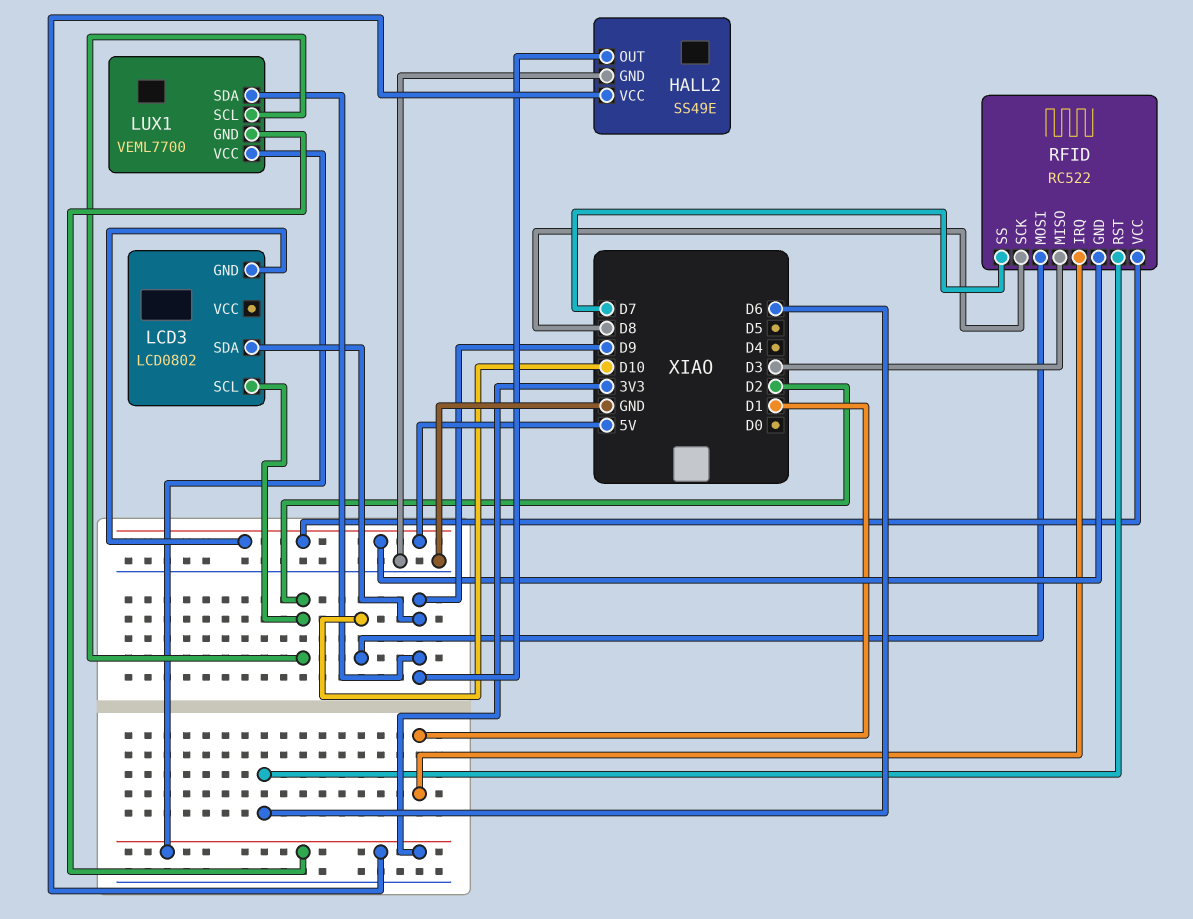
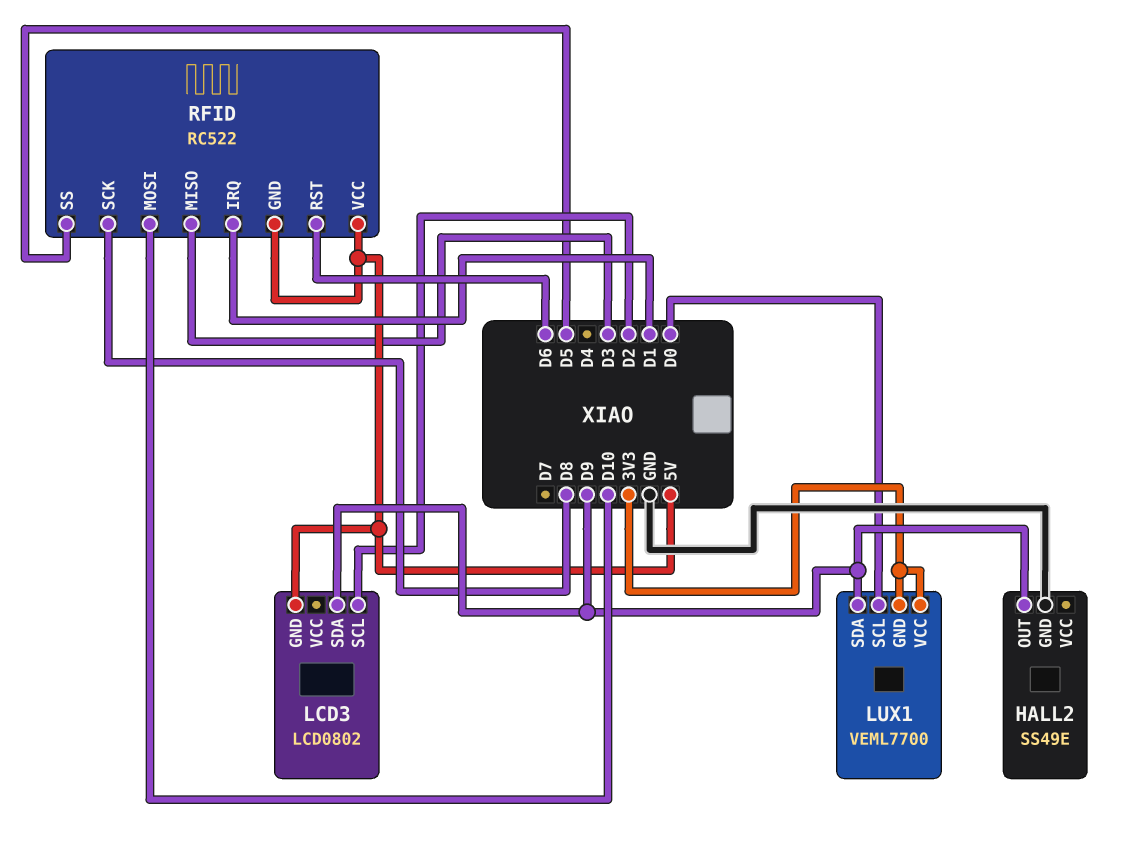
HALL2 pin VCC: 3V3 -> none
LUX1 pin SCL: D2 -> D0
RFID pin SS: D7 -> D5

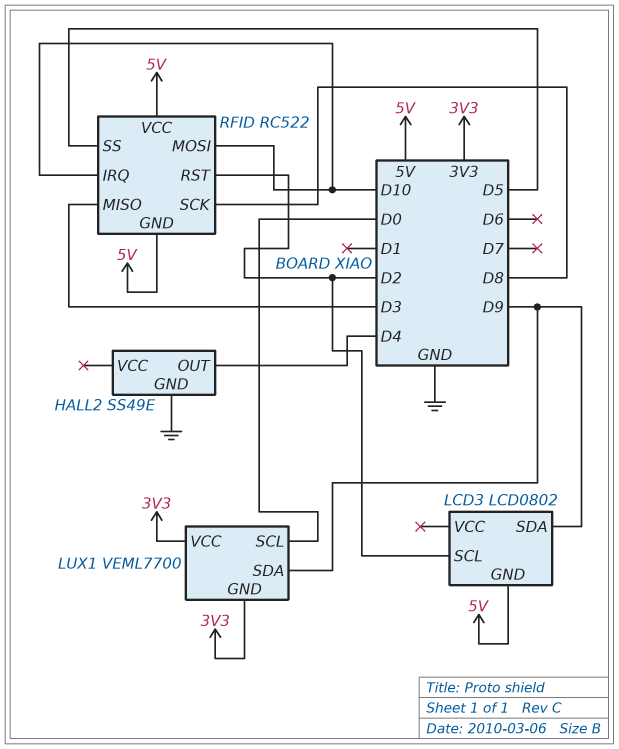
HALL2 pin OUT: D9 -> D4
RFID pin IRQ: D1 -> D10
RFID pin RST: D6 -> D2

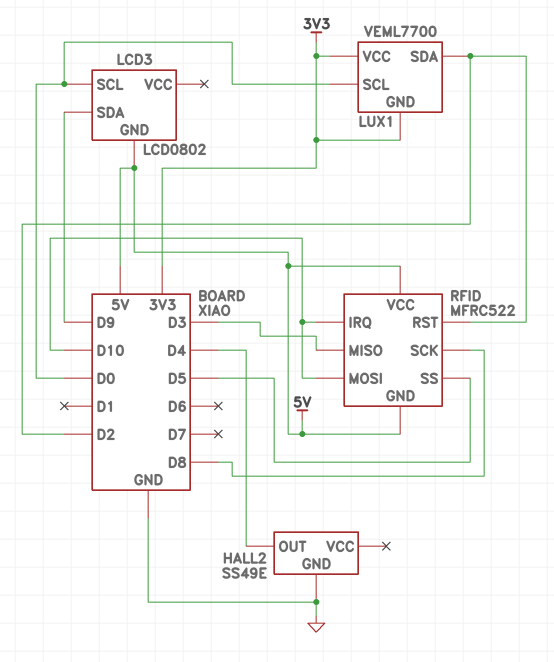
LCD3 pin SCL: D2 -> D0
LUX1 pin SDA: D9 -> D2
RFID: RC522 -> MFRC522

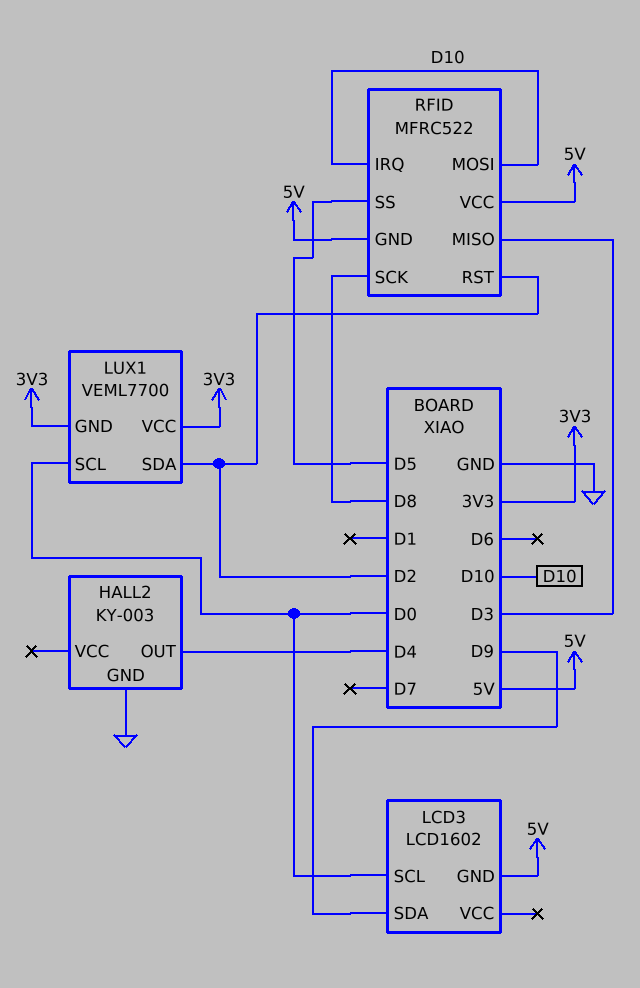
HALL2: SS49E -> KY-003
LCD3: LCD0802 -> LCD1602

